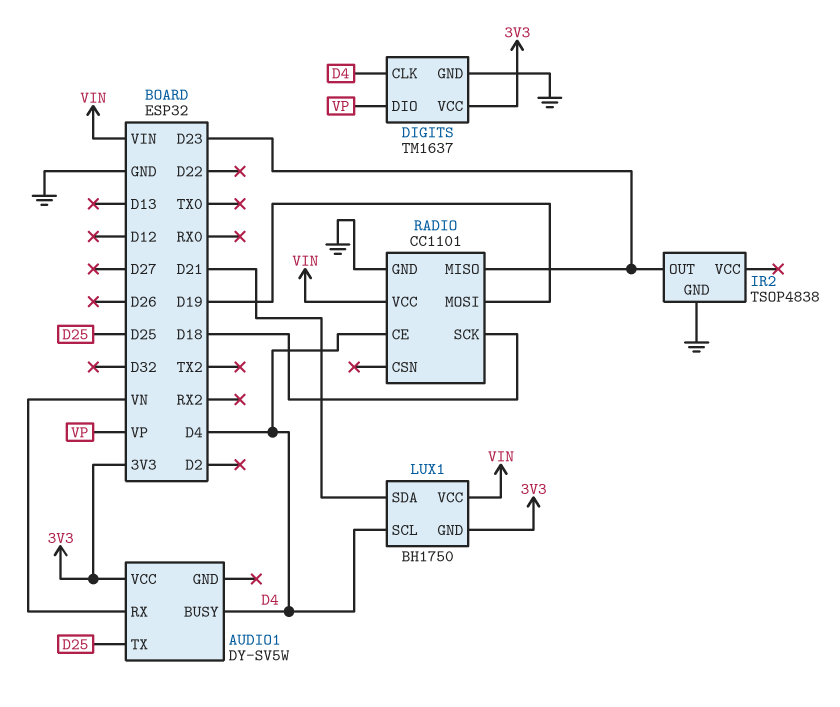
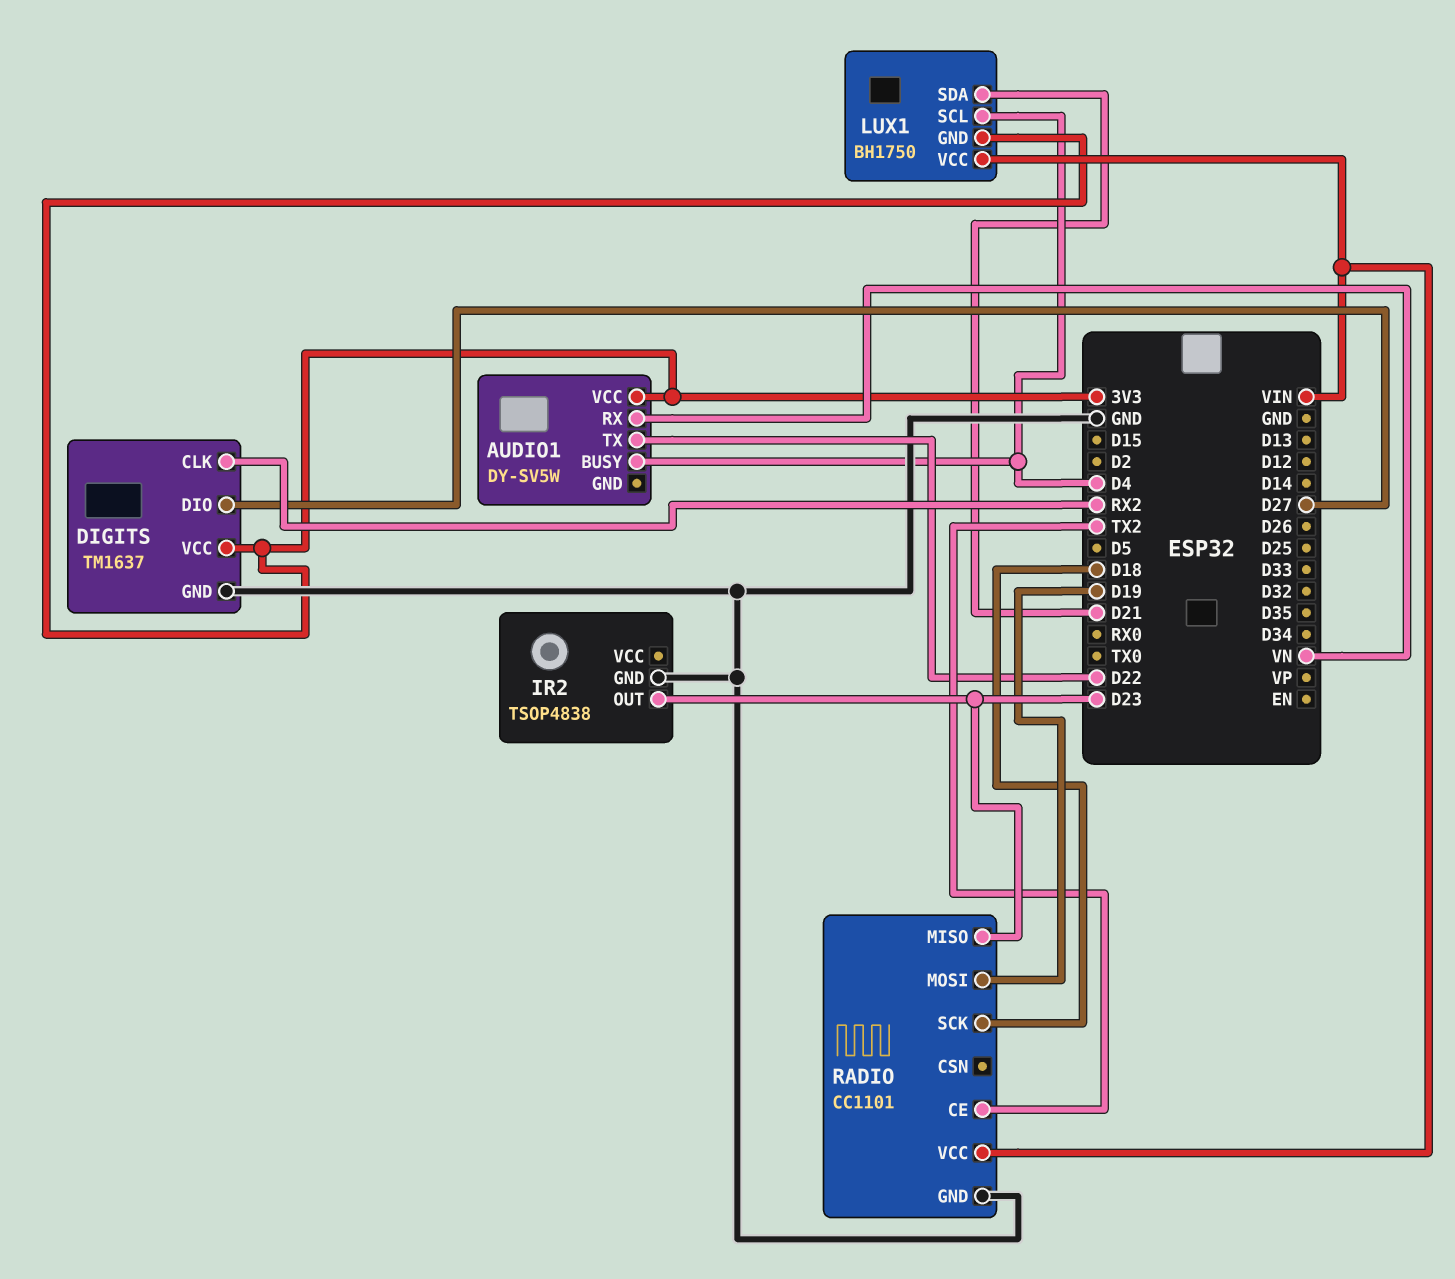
AUDIO1 pin TX: D25 -> D22
DIGITS pin CLK: D4 -> RX2
DIGITS pin DIO: VP -> D27
RADIO pin CE: D4 -> TX2

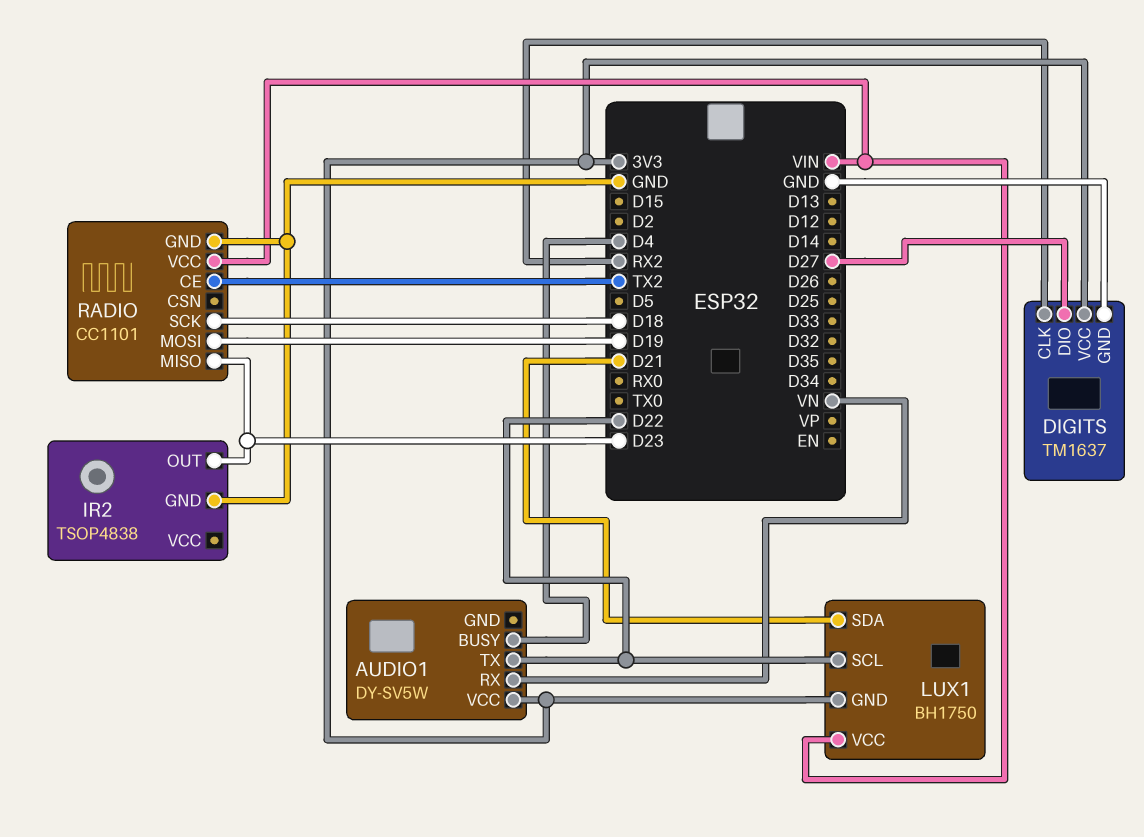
LUX1 pin SCL: D4 -> D22

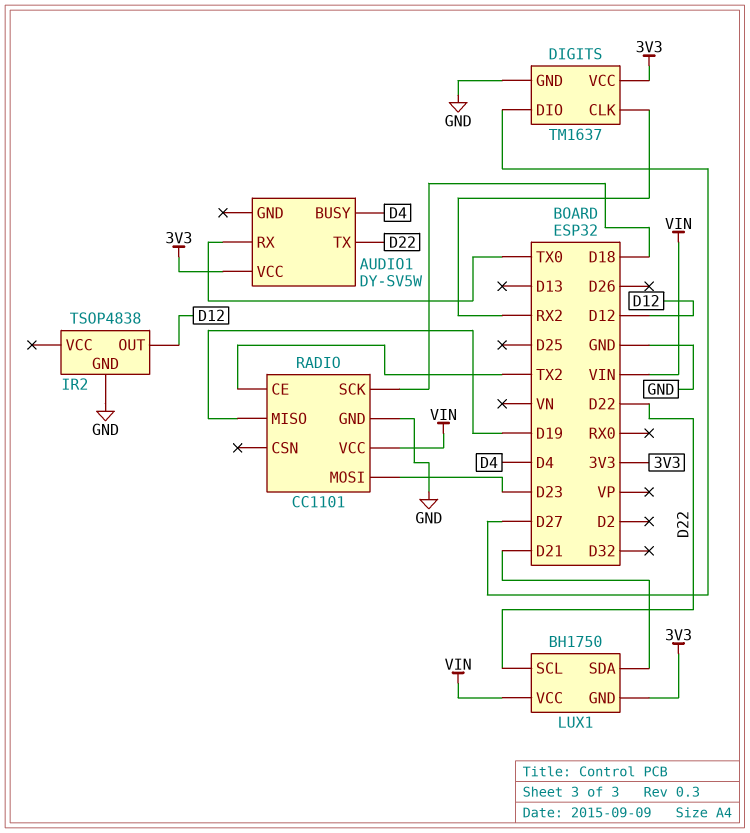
AUDIO1 pin RX: VN -> TX0
IR2 pin OUT: D23 -> D12
RADIO pin MISO: D23 -> D19
RADIO pin MOSI: D19 -> D23

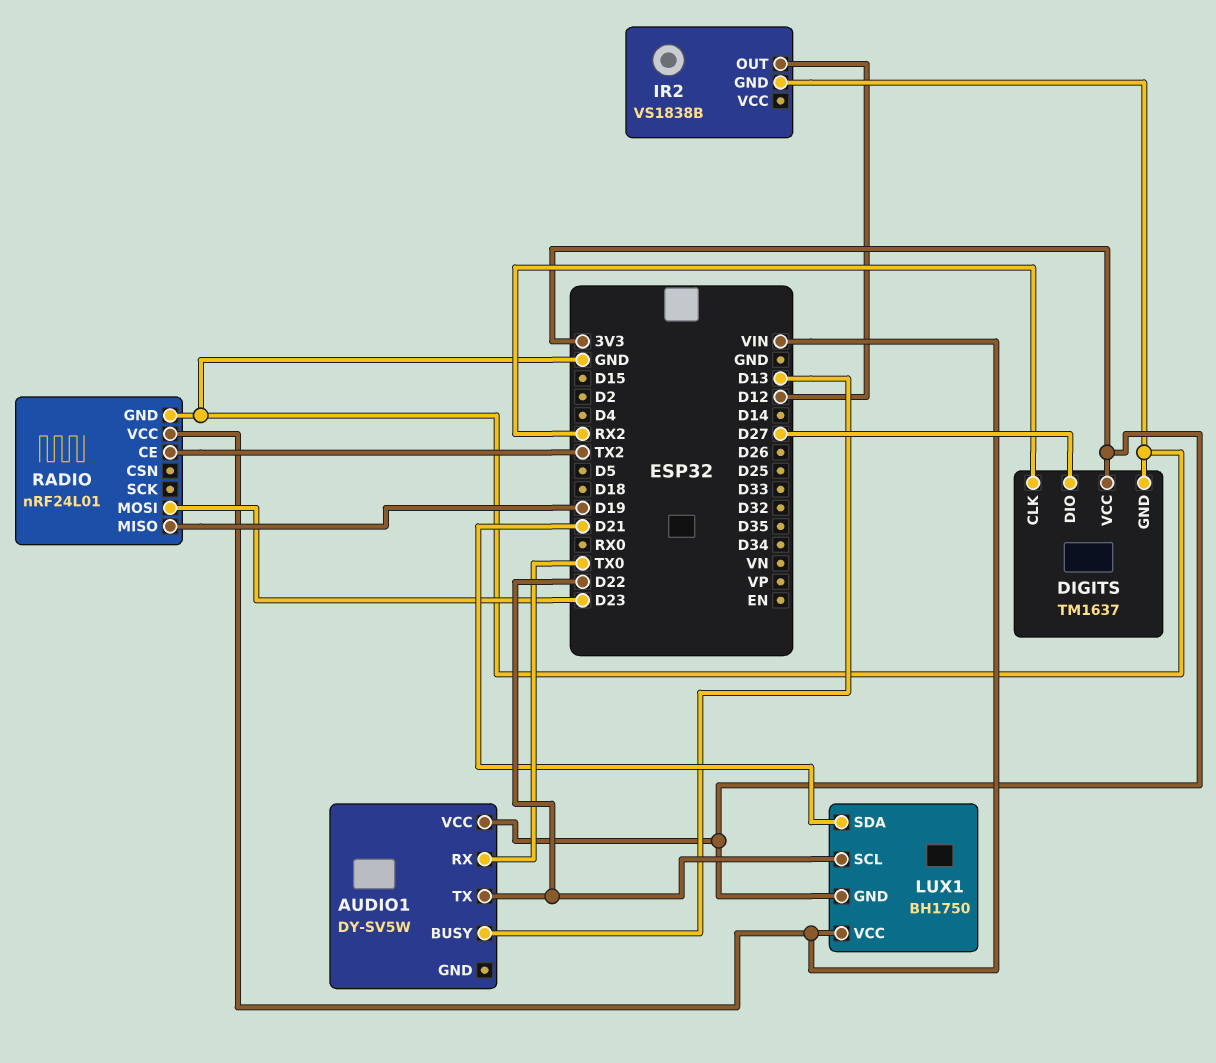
AUDIO1 pin BUSY: D4 -> D13
IR2: TSOP4838 -> VS1838B
RADIO: CC1101 -> nRF24L01
RADIO pin SCK: D18 -> none

